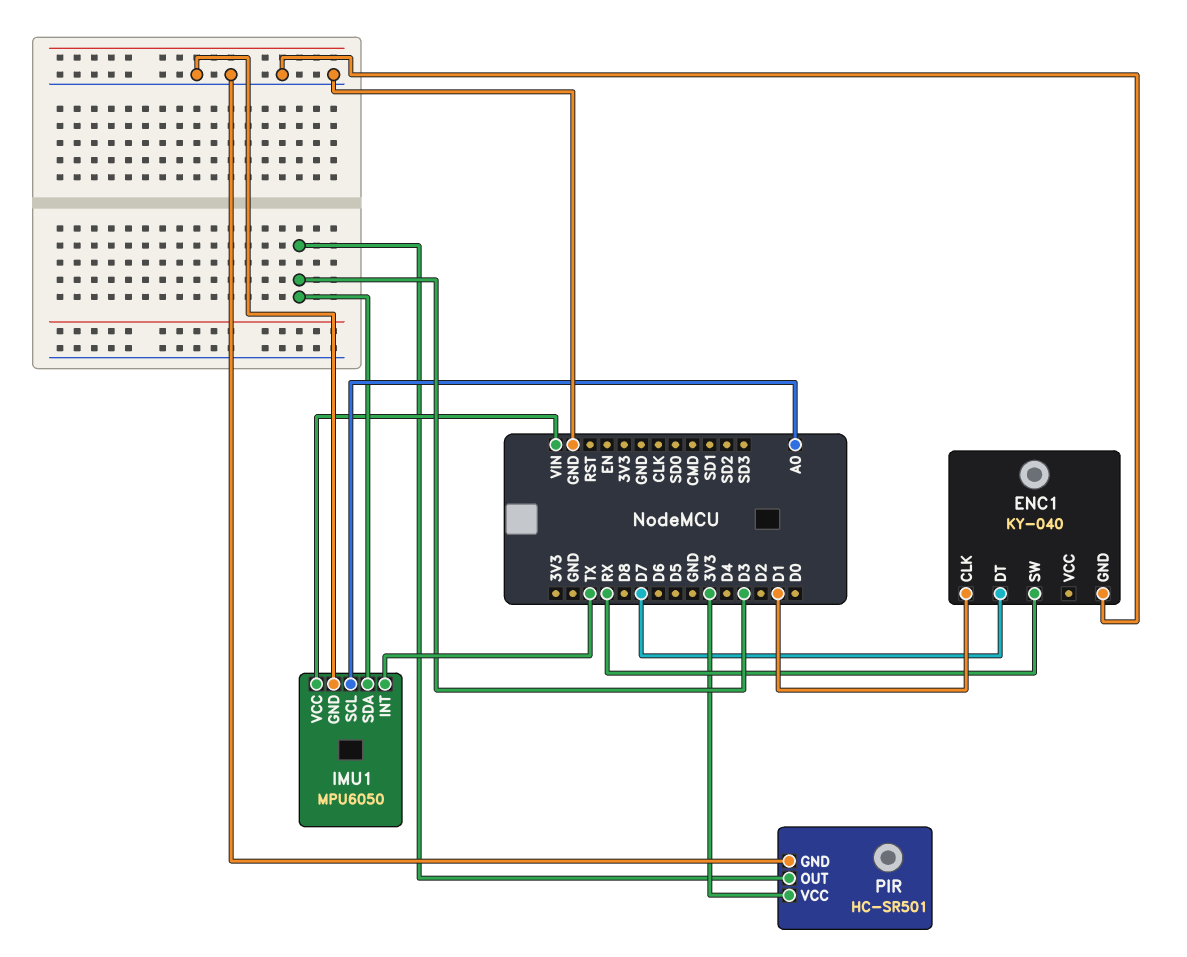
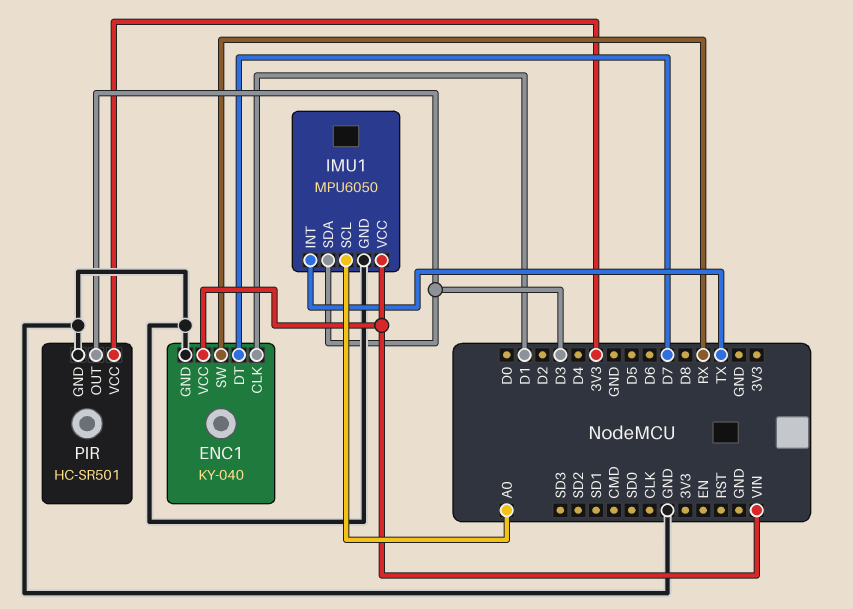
ENC1 pin VCC: none -> VIN

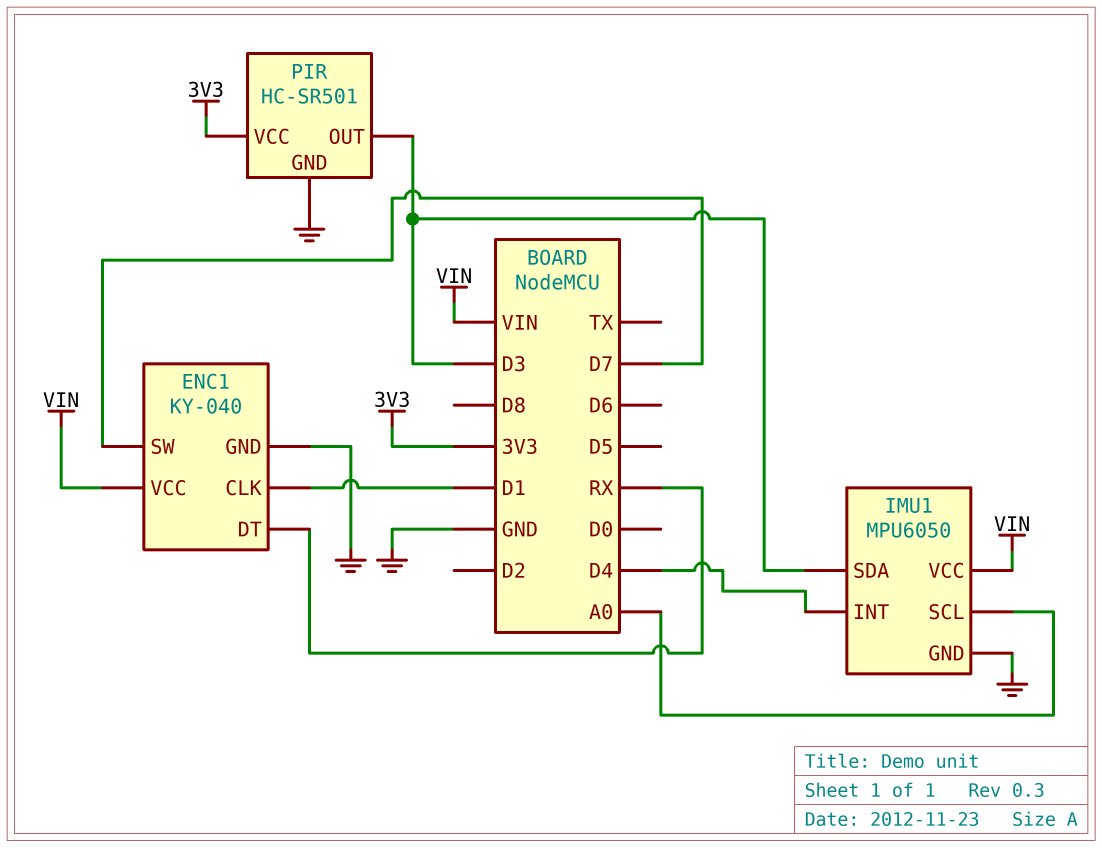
ENC1 pin DT: D7 -> RX
ENC1 pin SW: RX -> D7
IMU1 pin INT: TX -> D4

